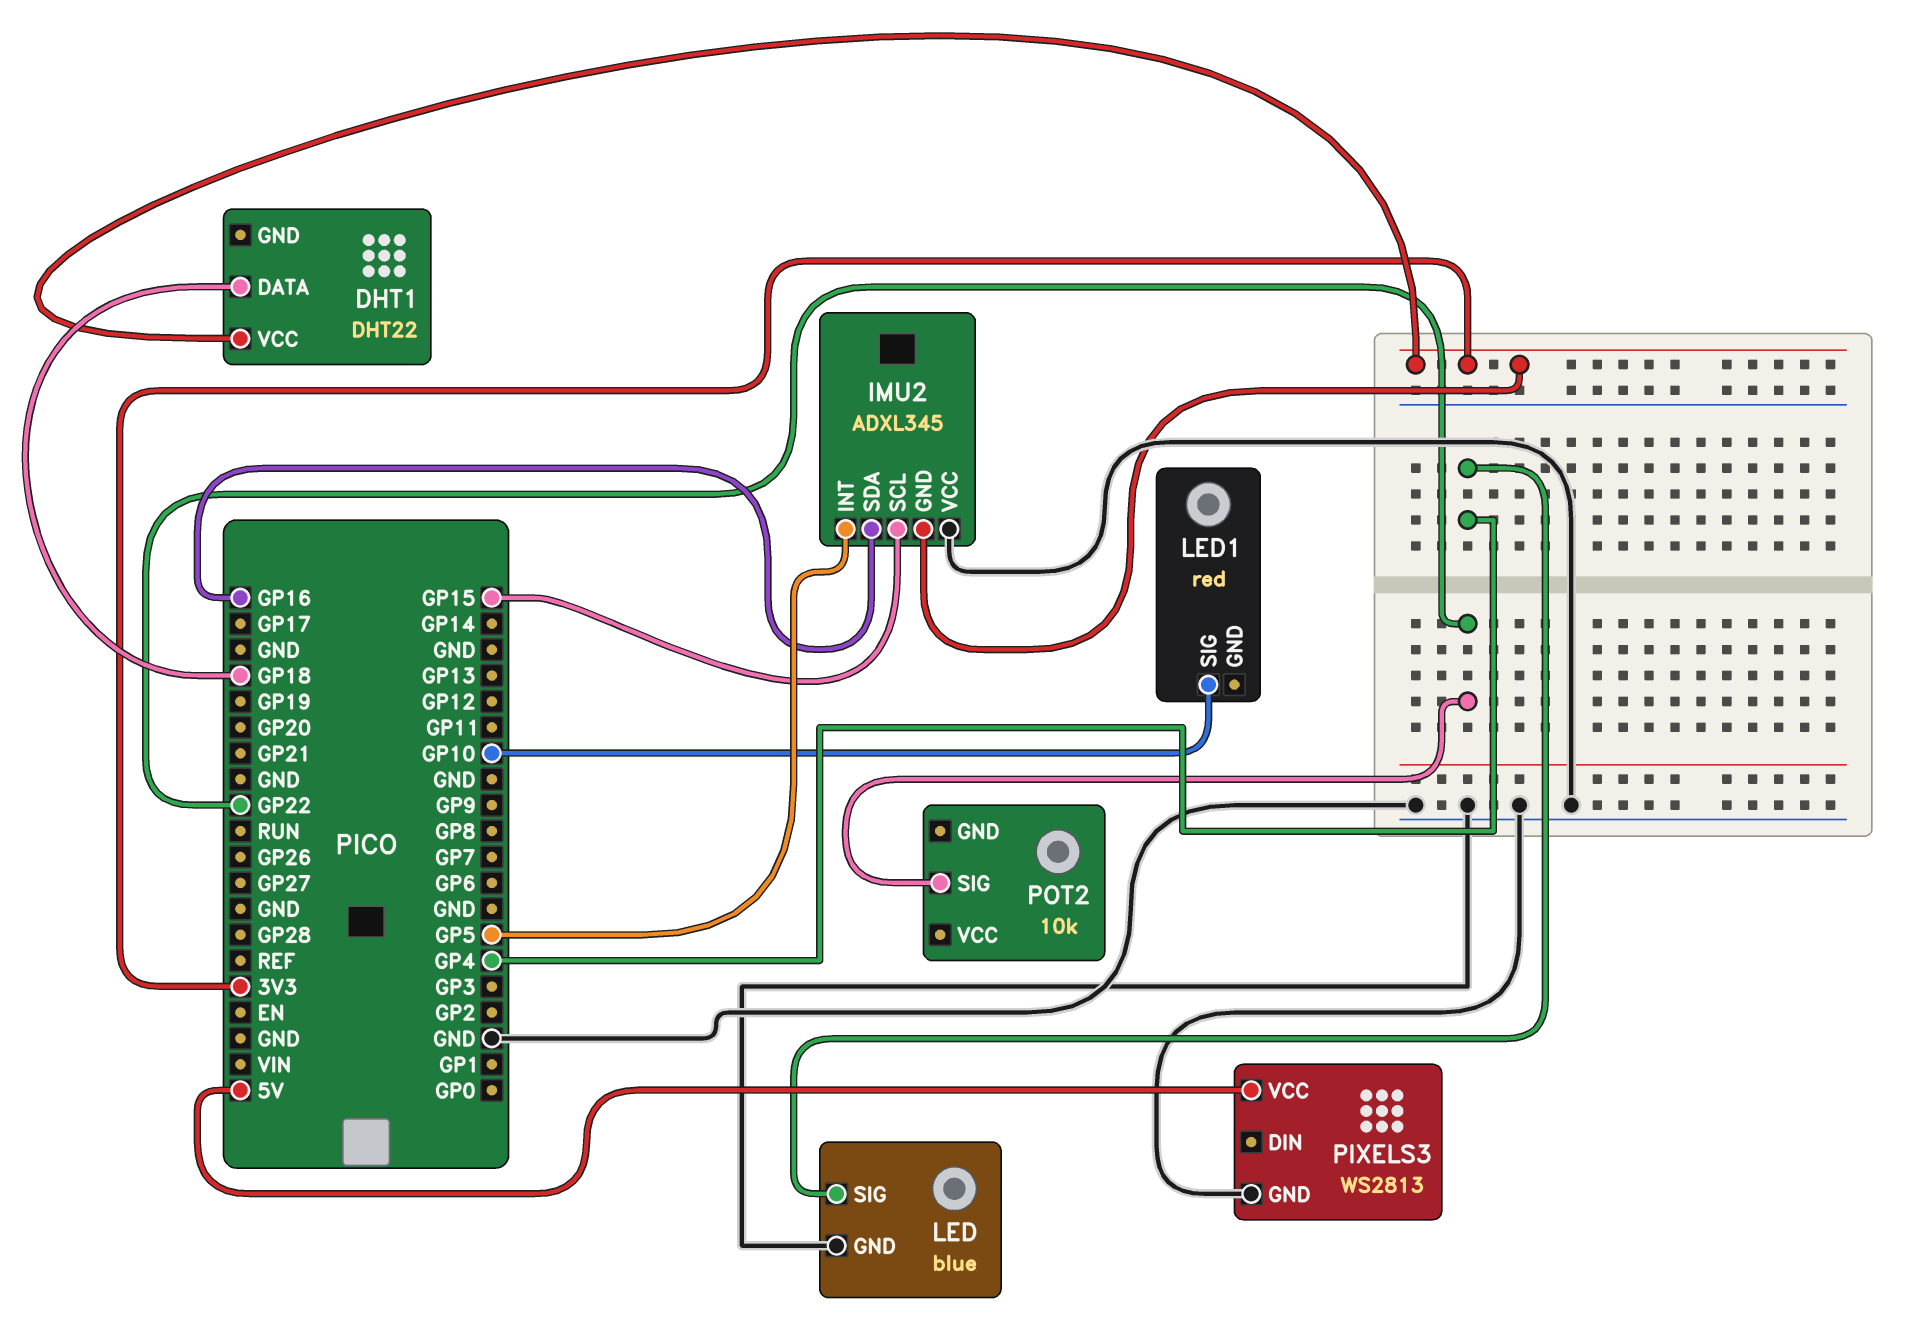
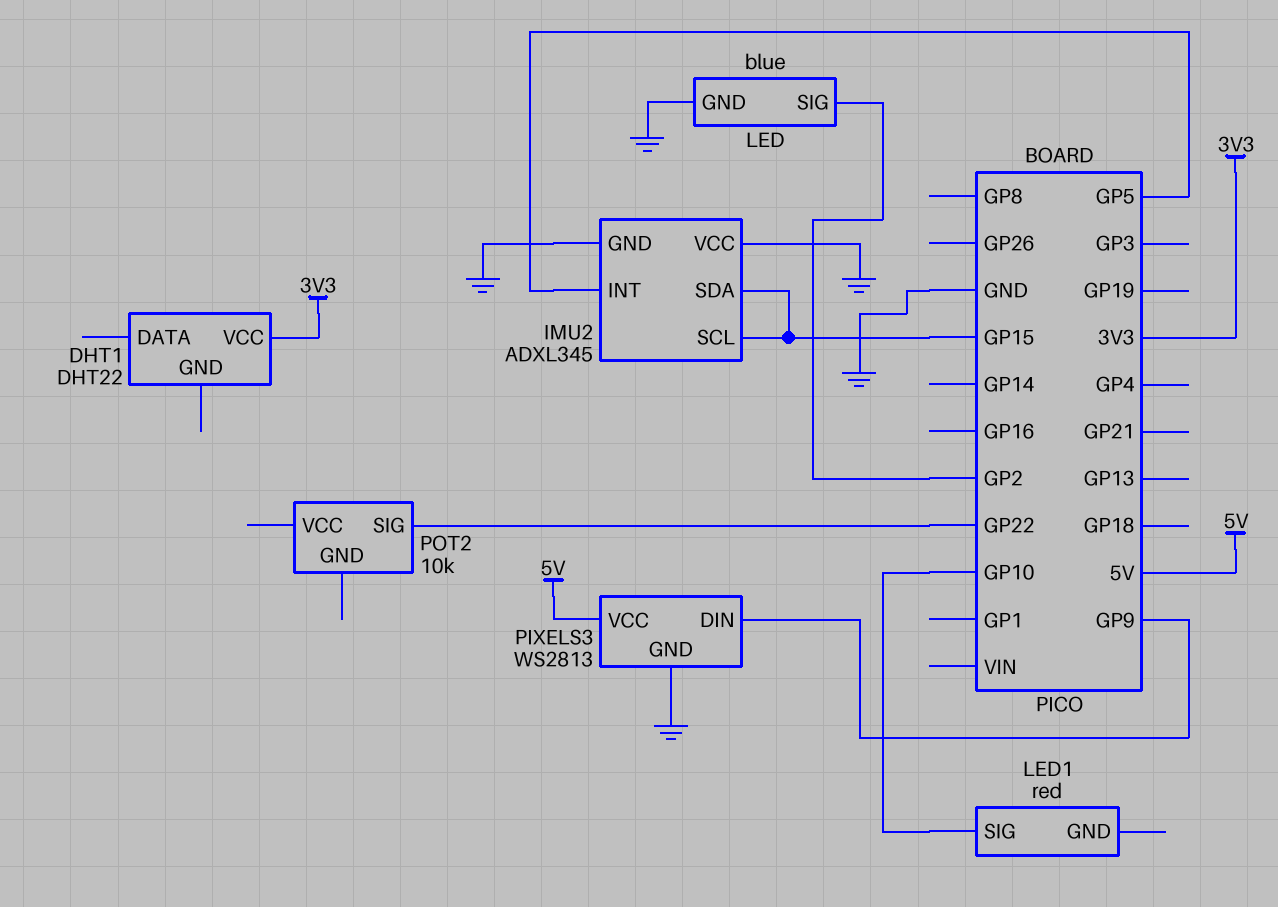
DHT1 pin DATA: GP18 -> none
IMU2 pin GND: 3V3 -> GND
IMU2 pin SDA: GP16 -> GP15
LED pin SIG: GP4 -> GP2
PIXELS3 pin DIN: none -> GP9

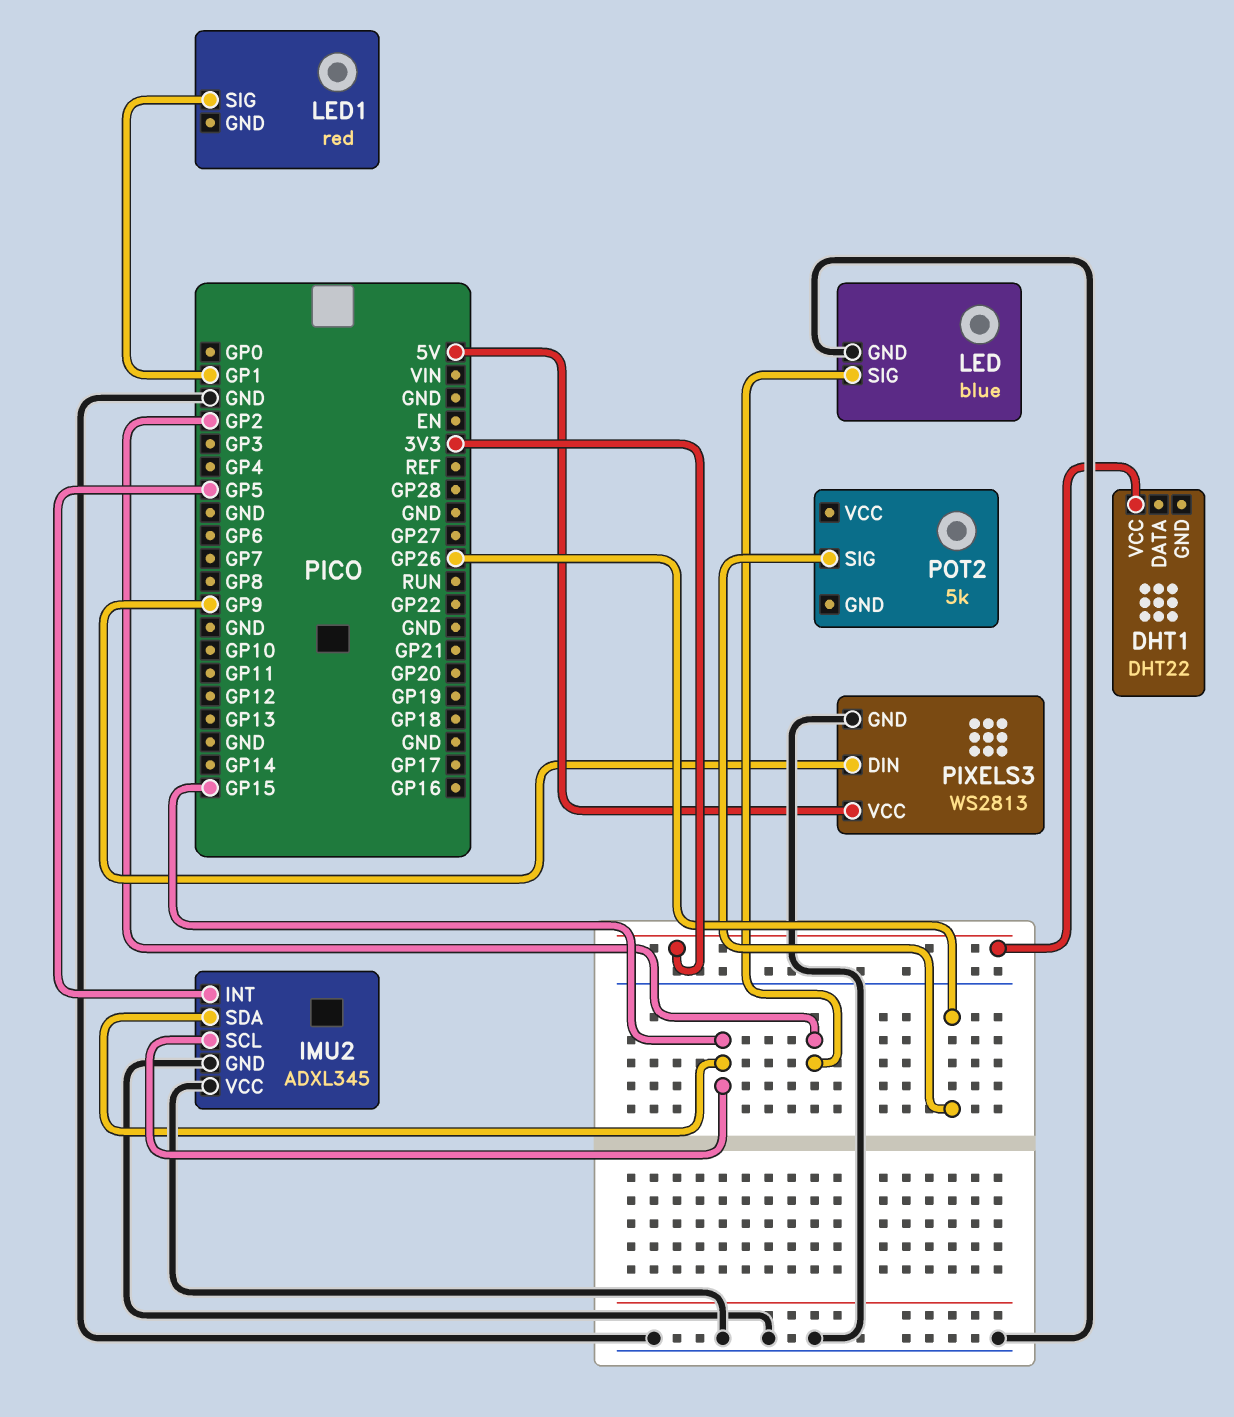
LED1 pin SIG: GP10 -> GP1
POT2: 10k -> 5k
POT2 pin SIG: GP22 -> GP26

